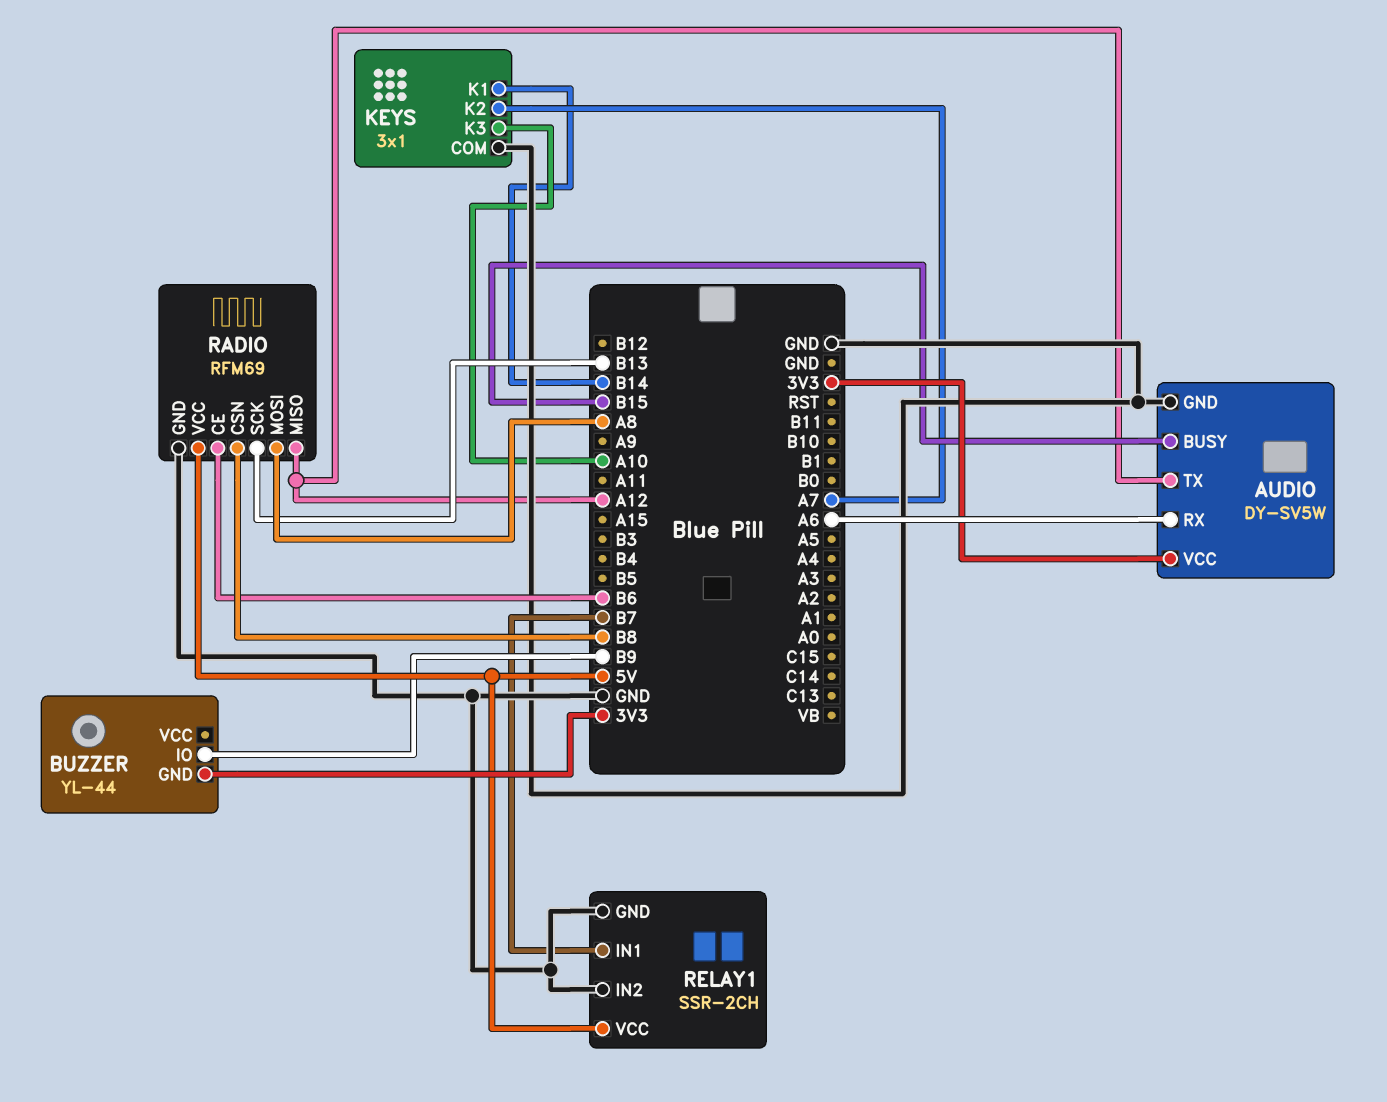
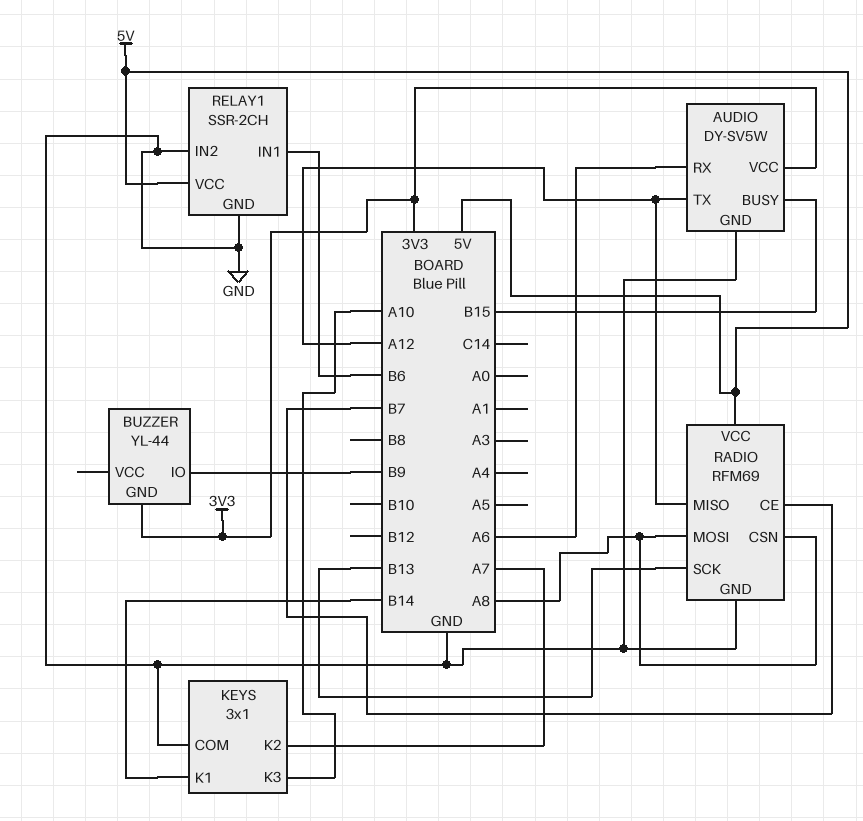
RADIO pin CE: B6 -> B7
RADIO pin CSN: B8 -> A8
RELAY1 pin IN1: B7 -> B6

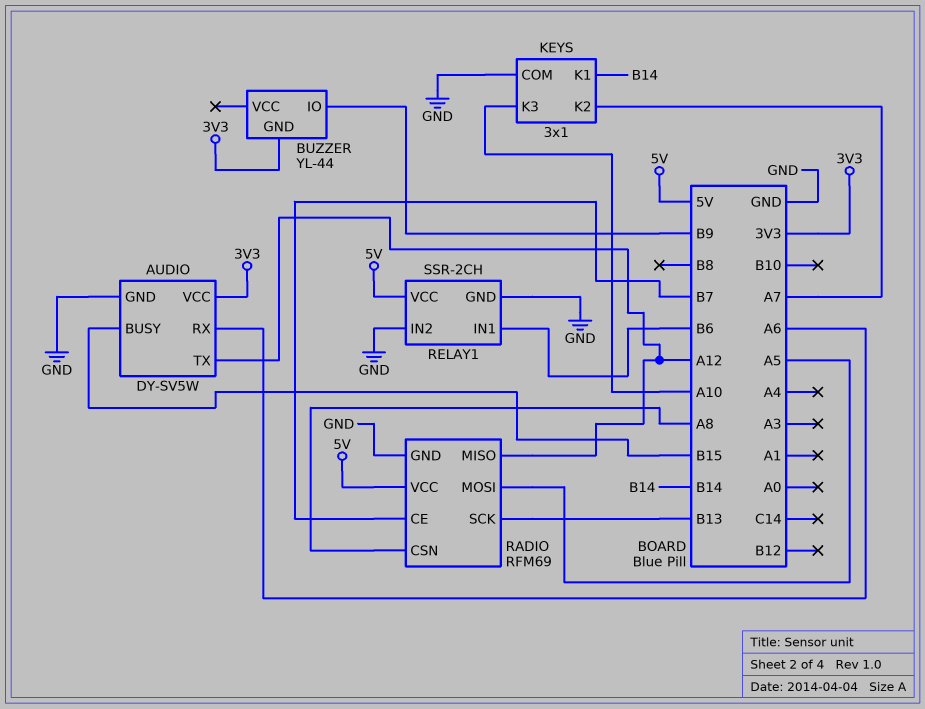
RADIO pin MOSI: A8 -> A5

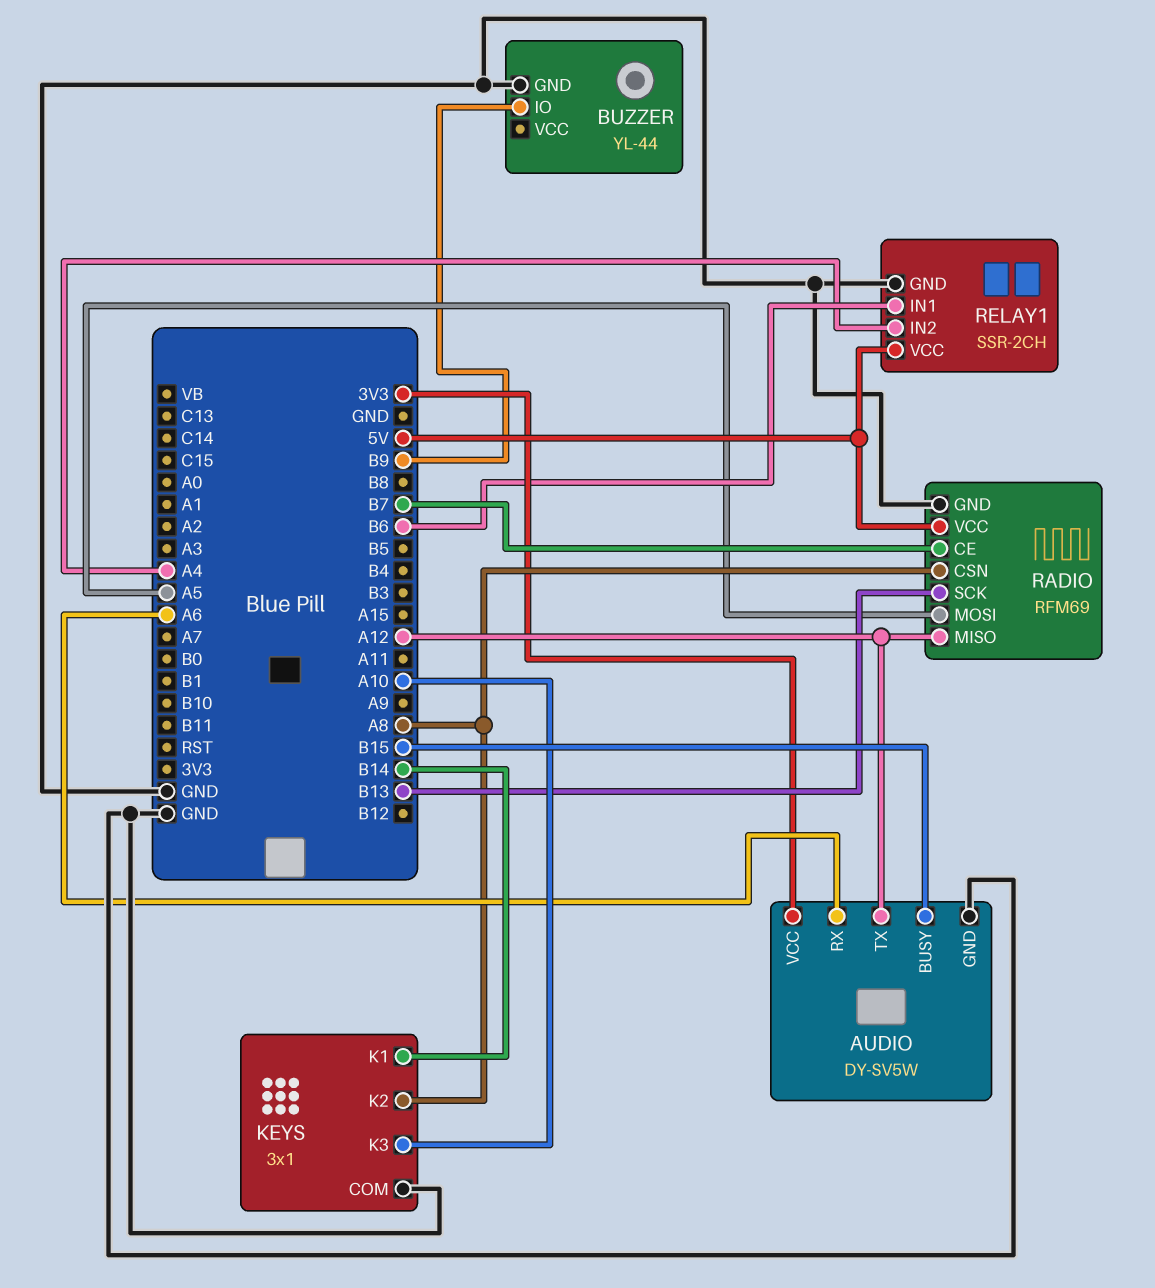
BUZZER pin GND: 3V3 -> GND
KEYS pin K2: A7 -> A8
RELAY1 pin IN2: GND -> A4

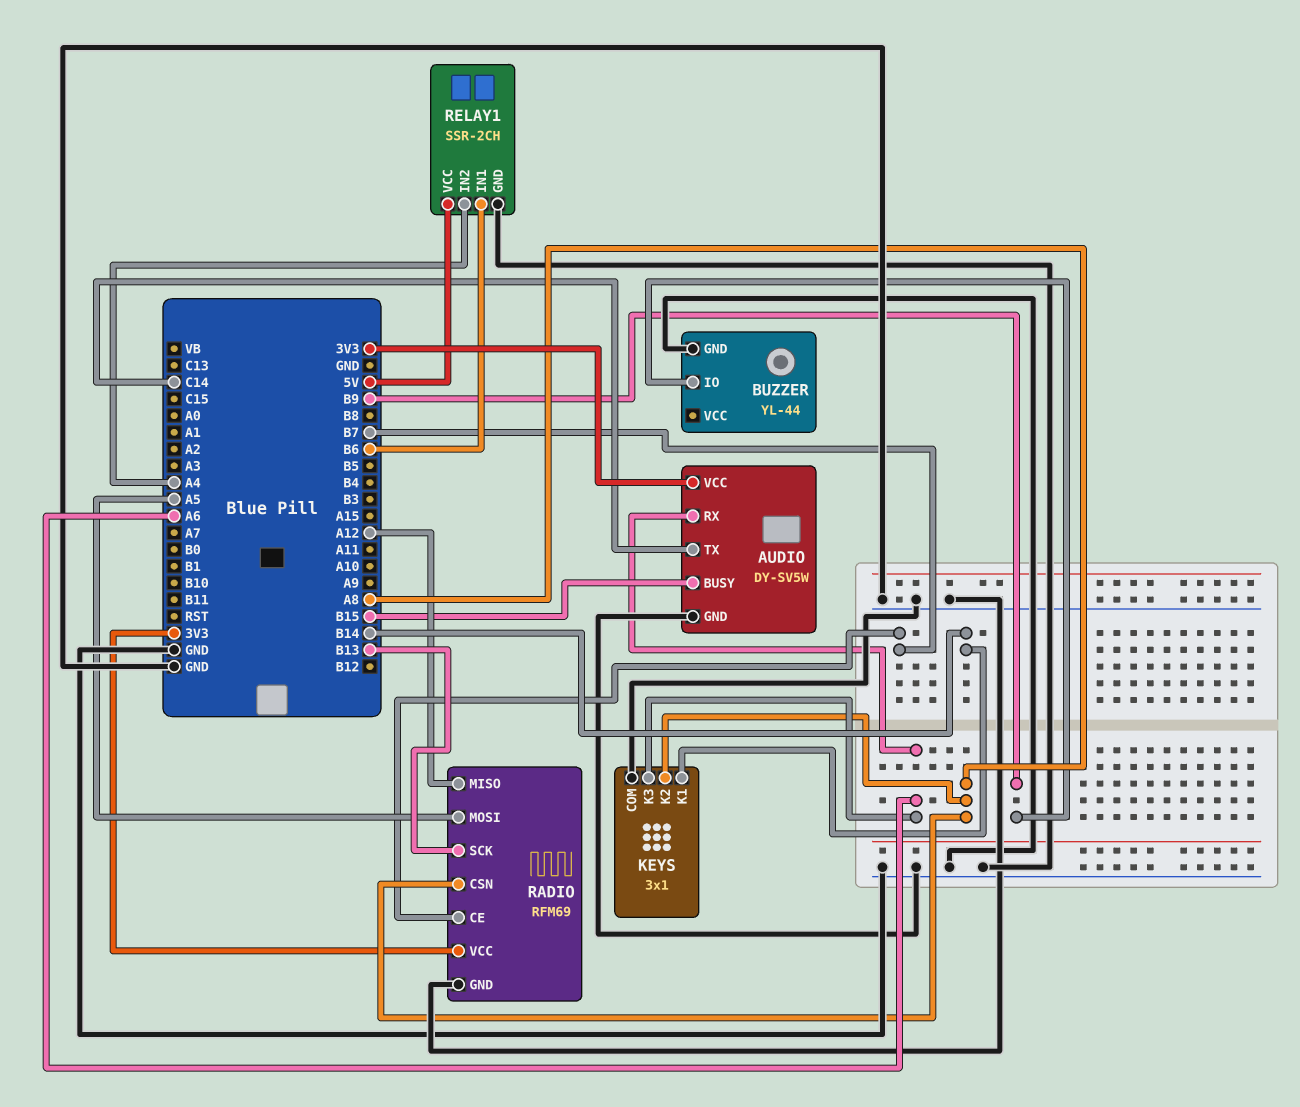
AUDIO pin TX: A12 -> C14
KEYS pin K3: A10 -> A6
RADIO pin VCC: 5V -> 3V3

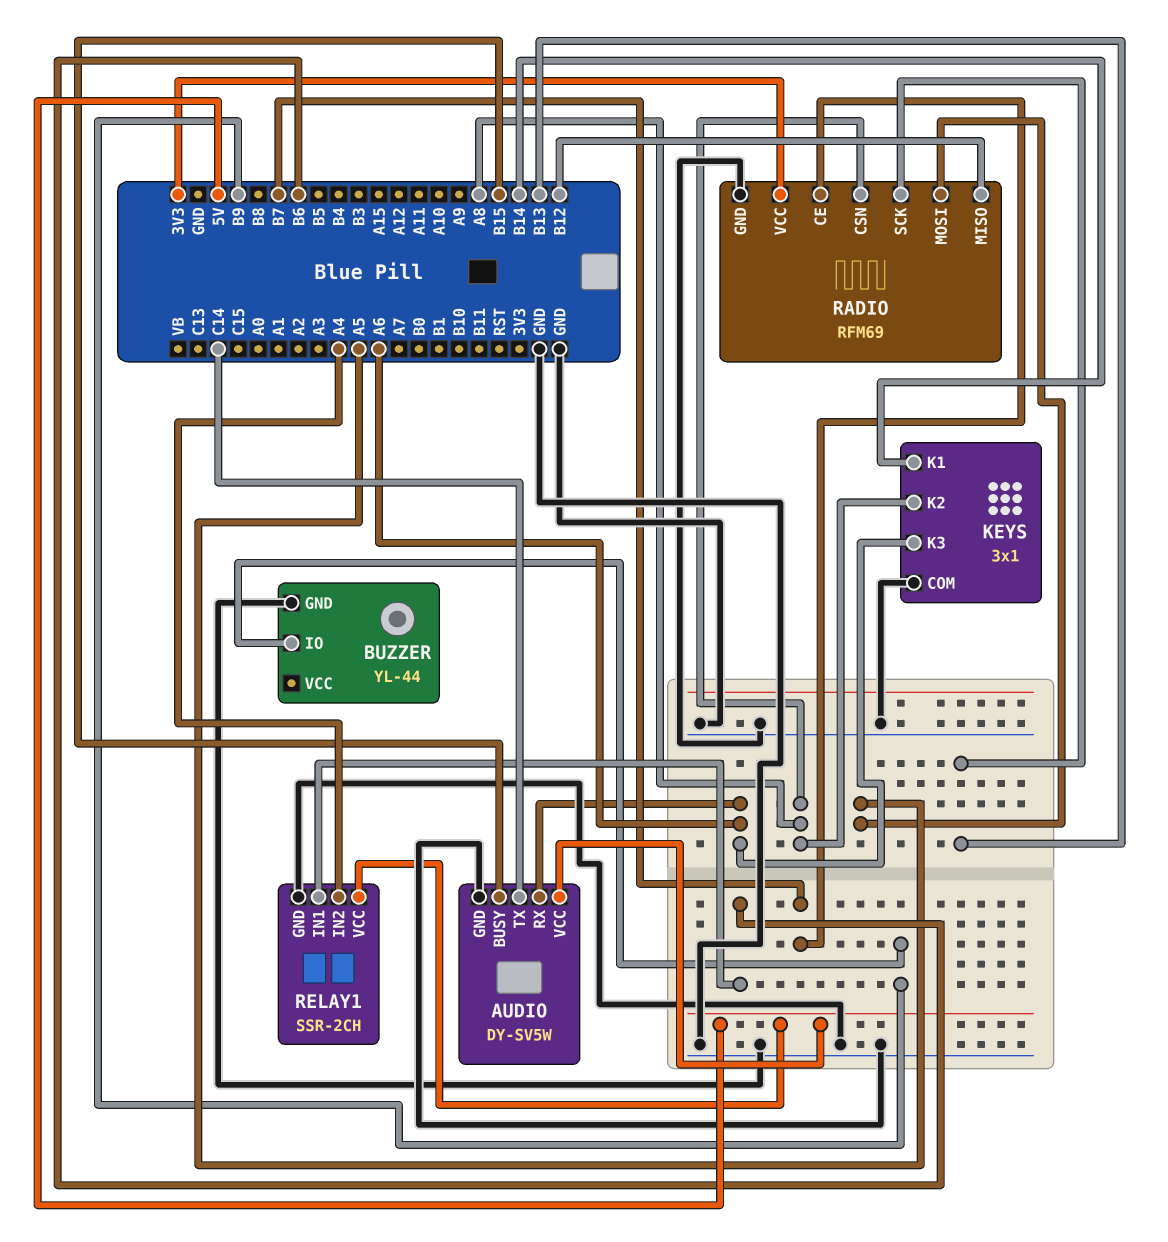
AUDIO pin VCC: 3V3 -> 5V
RADIO pin MISO: A12 -> B12

